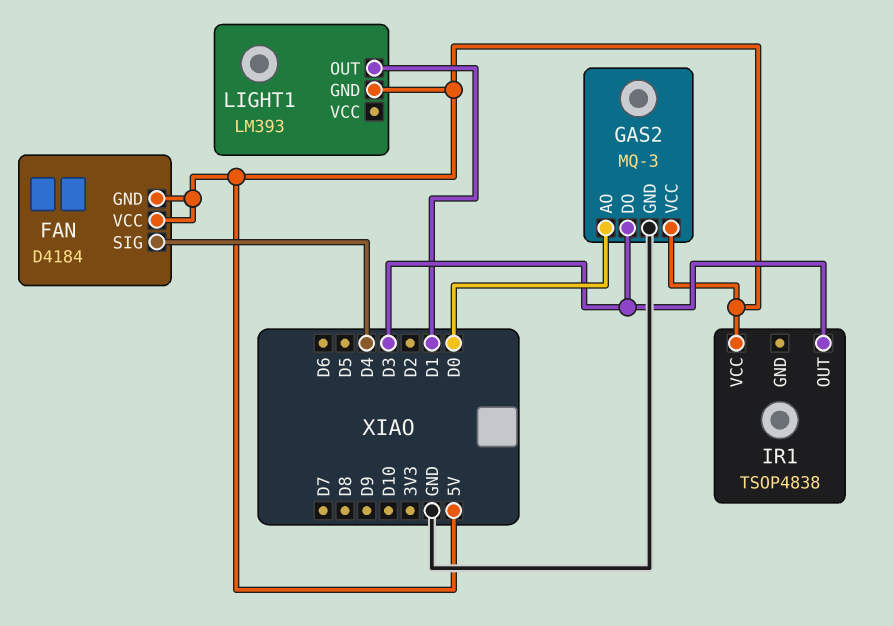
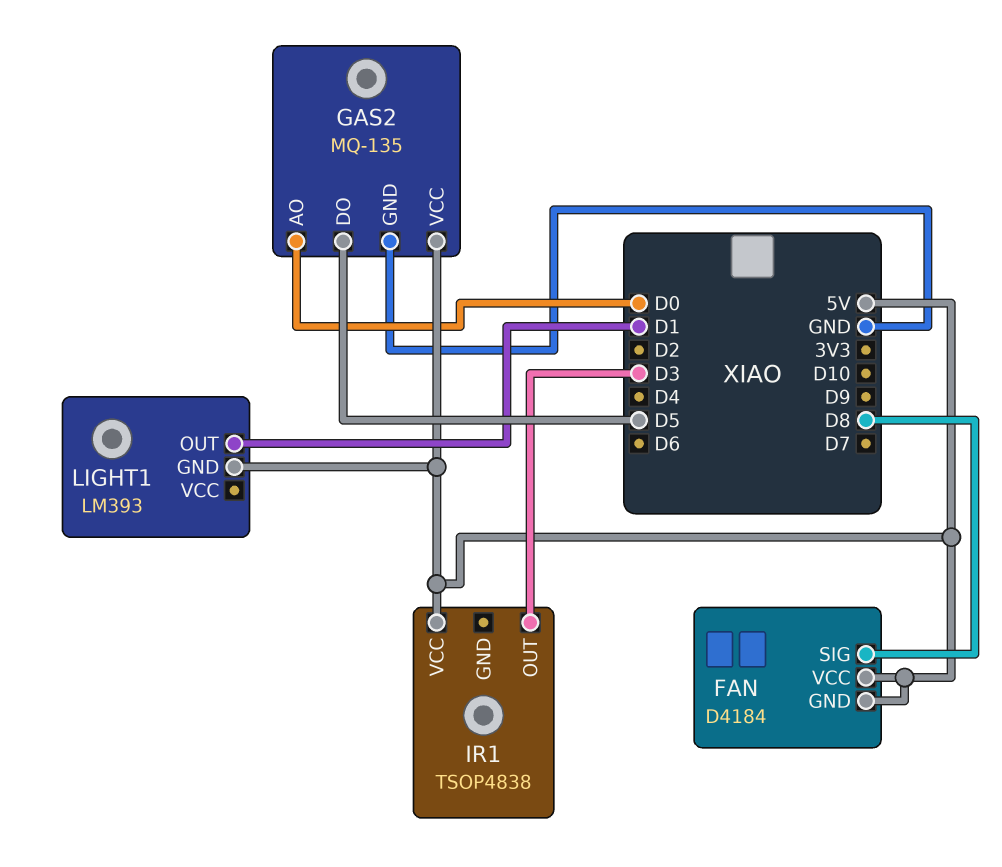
FAN pin SIG: D4 -> D8
GAS2: MQ-3 -> MQ-135
GAS2 pin DO: D3 -> D5

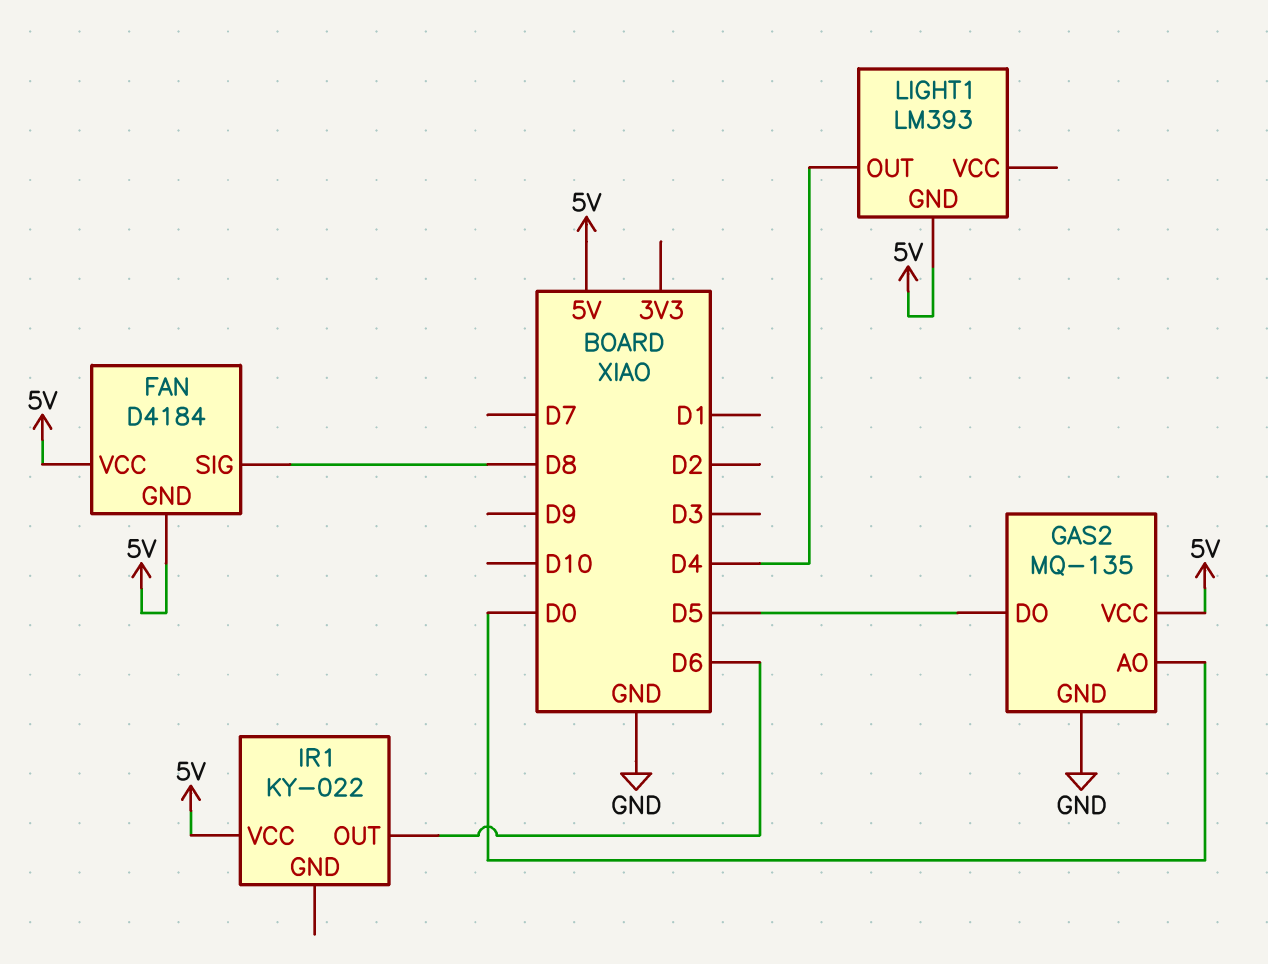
IR1: TSOP4838 -> KY-022
IR1 pin OUT: D3 -> D6
LIGHT1 pin OUT: D1 -> D4

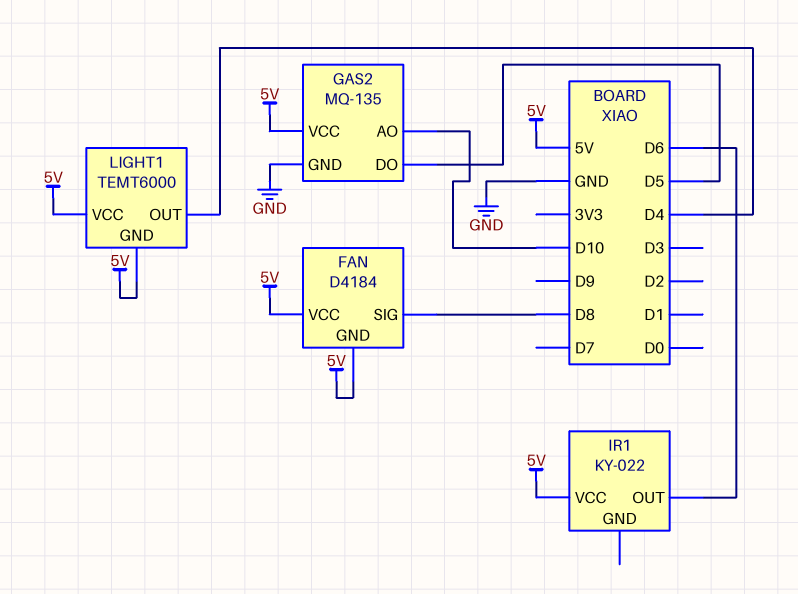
GAS2 pin AO: D0 -> D10
LIGHT1: LM393 -> TEMT6000
LIGHT1 pin VCC: none -> 5V

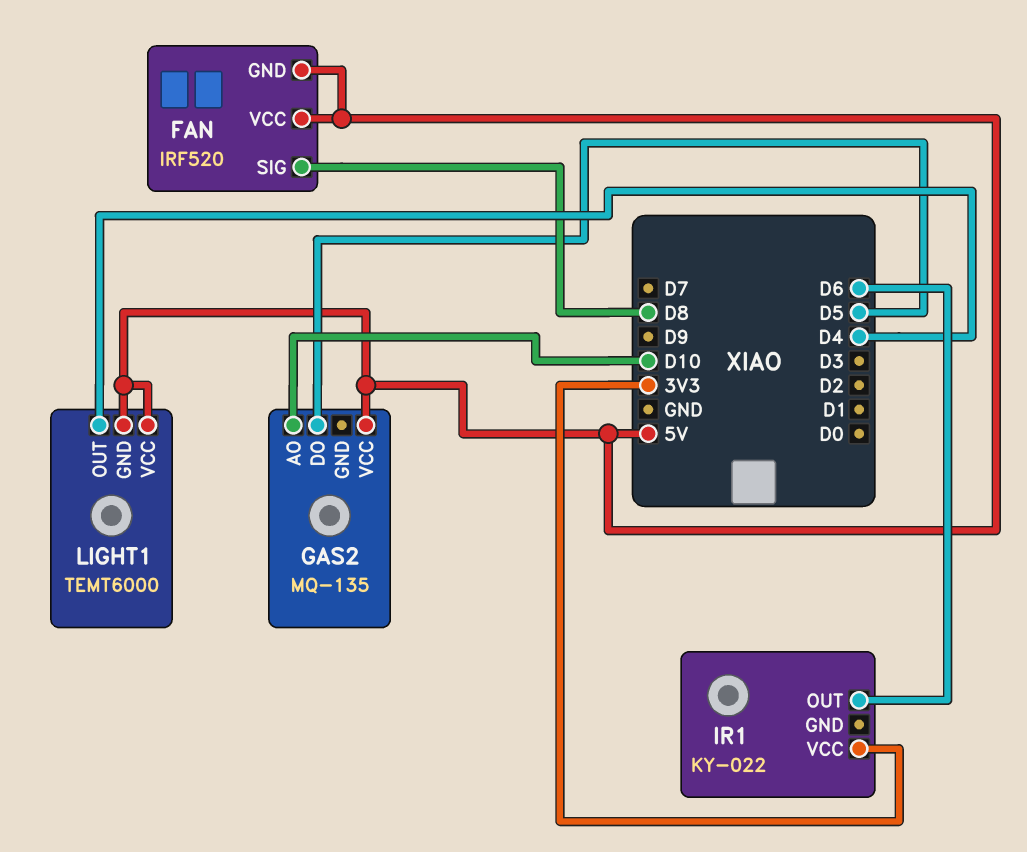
FAN: D4184 -> IRF520
GAS2 pin GND: GND -> none
IR1 pin VCC: 5V -> 3V3

